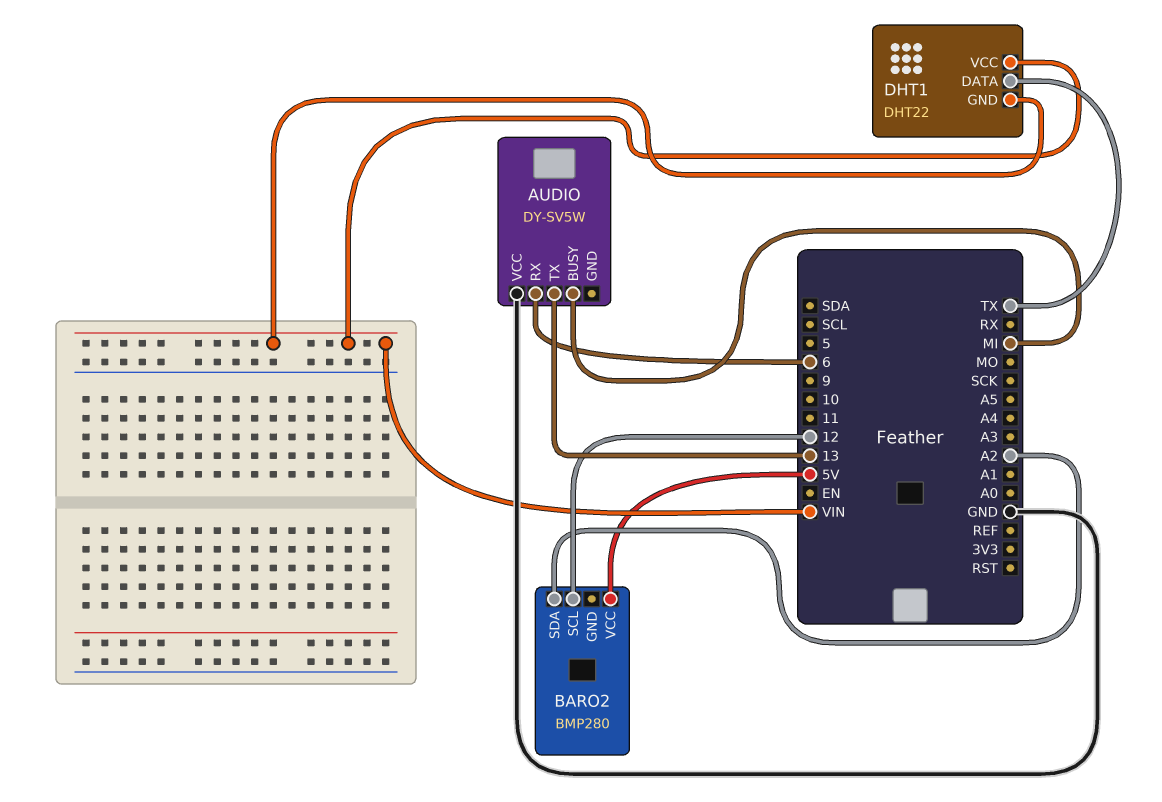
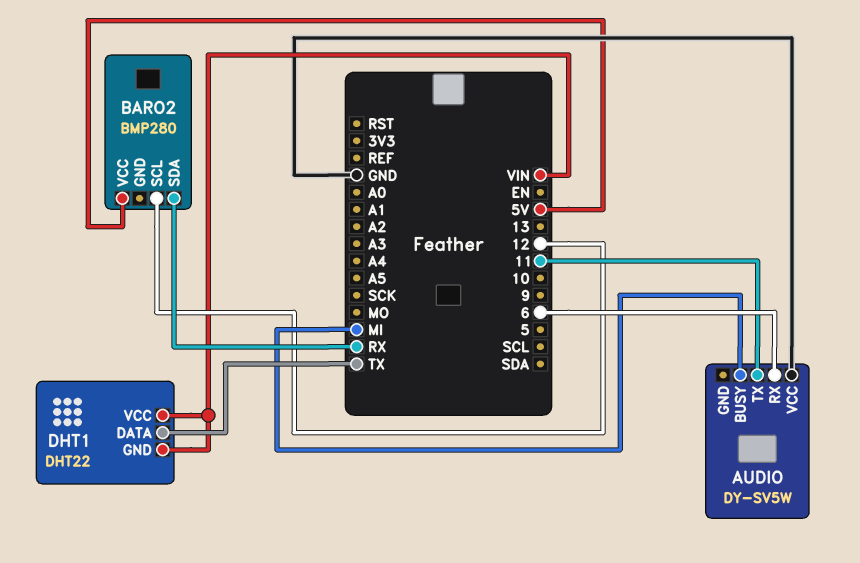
AUDIO pin TX: 13 -> 11
BARO2 pin SDA: A2 -> RX

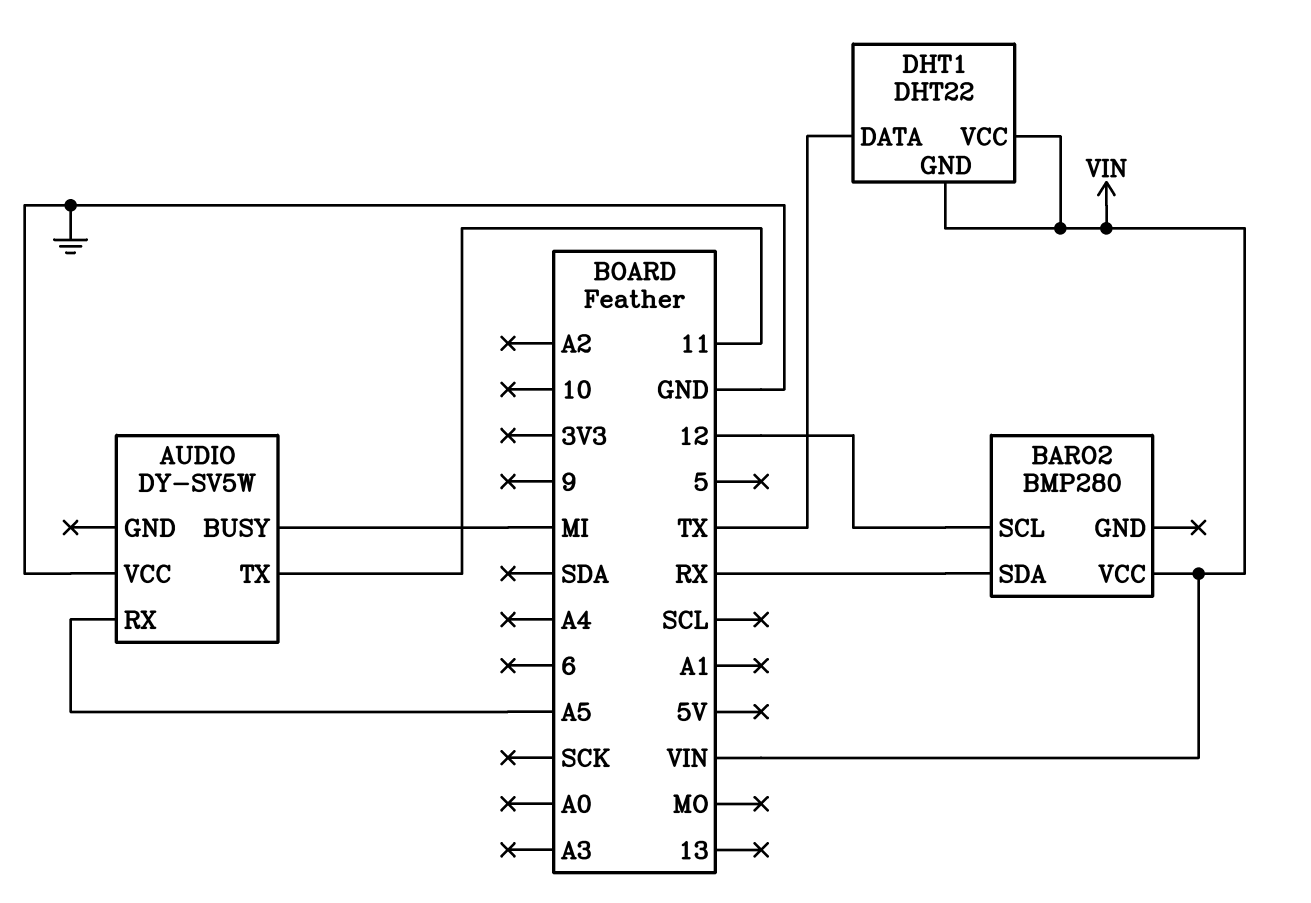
AUDIO pin RX: 6 -> A5
BARO2 pin VCC: 5V -> VIN

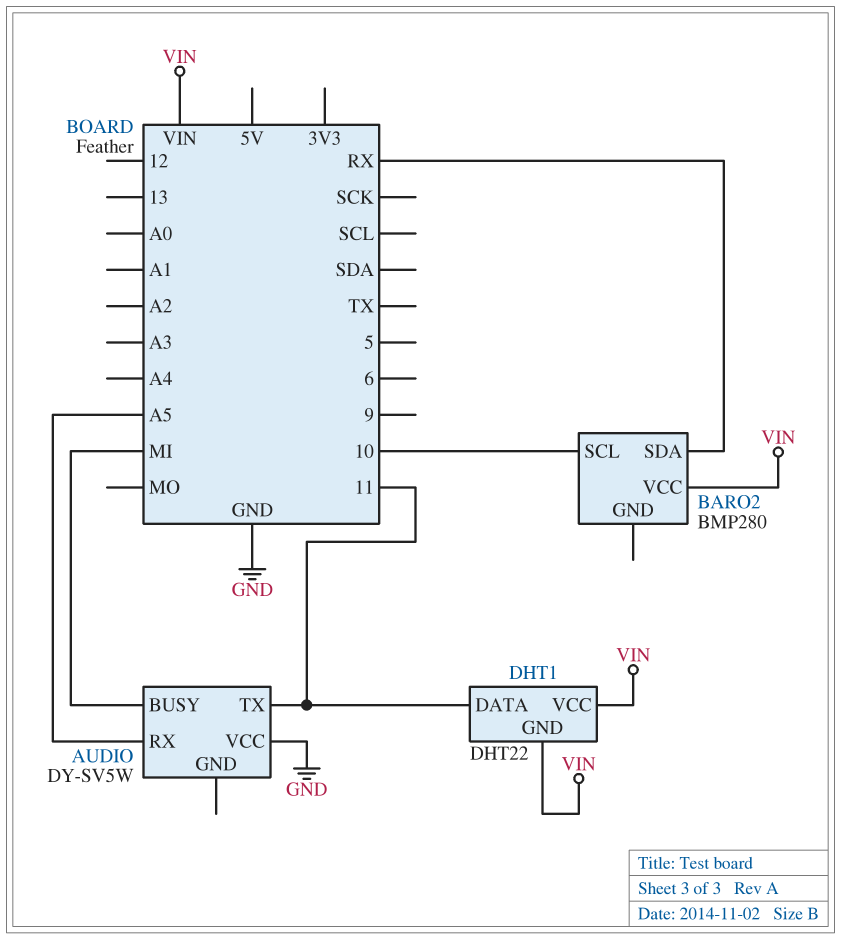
BARO2 pin SCL: 12 -> 10
DHT1 pin DATA: TX -> 11

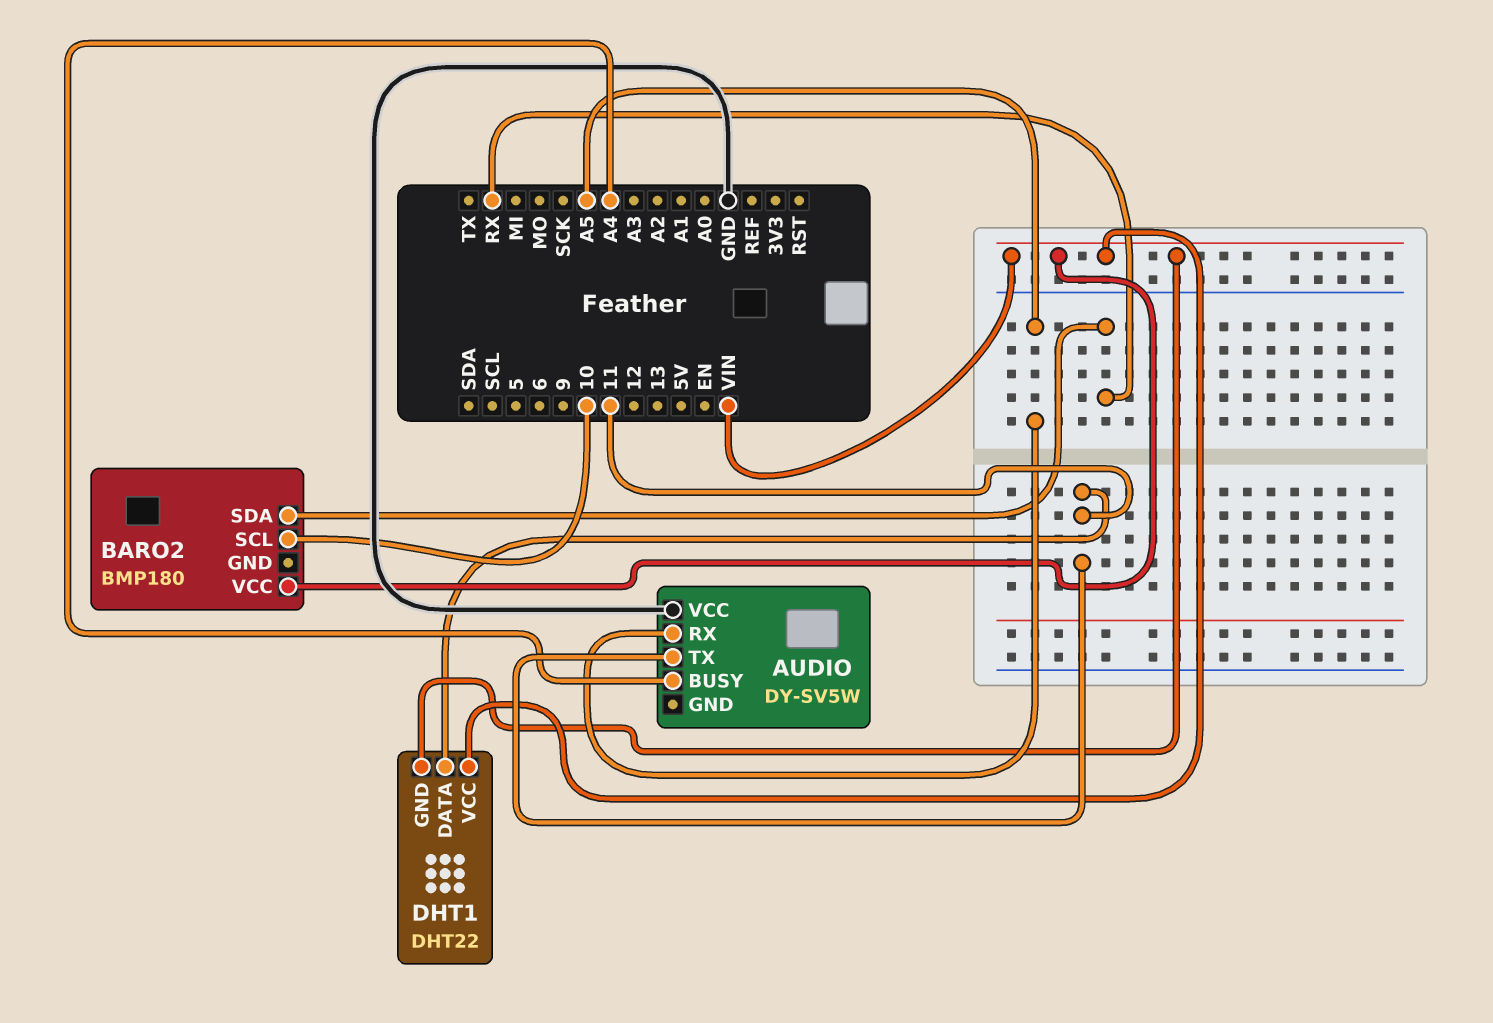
AUDIO pin BUSY: MI -> A4
BARO2: BMP280 -> BMP180

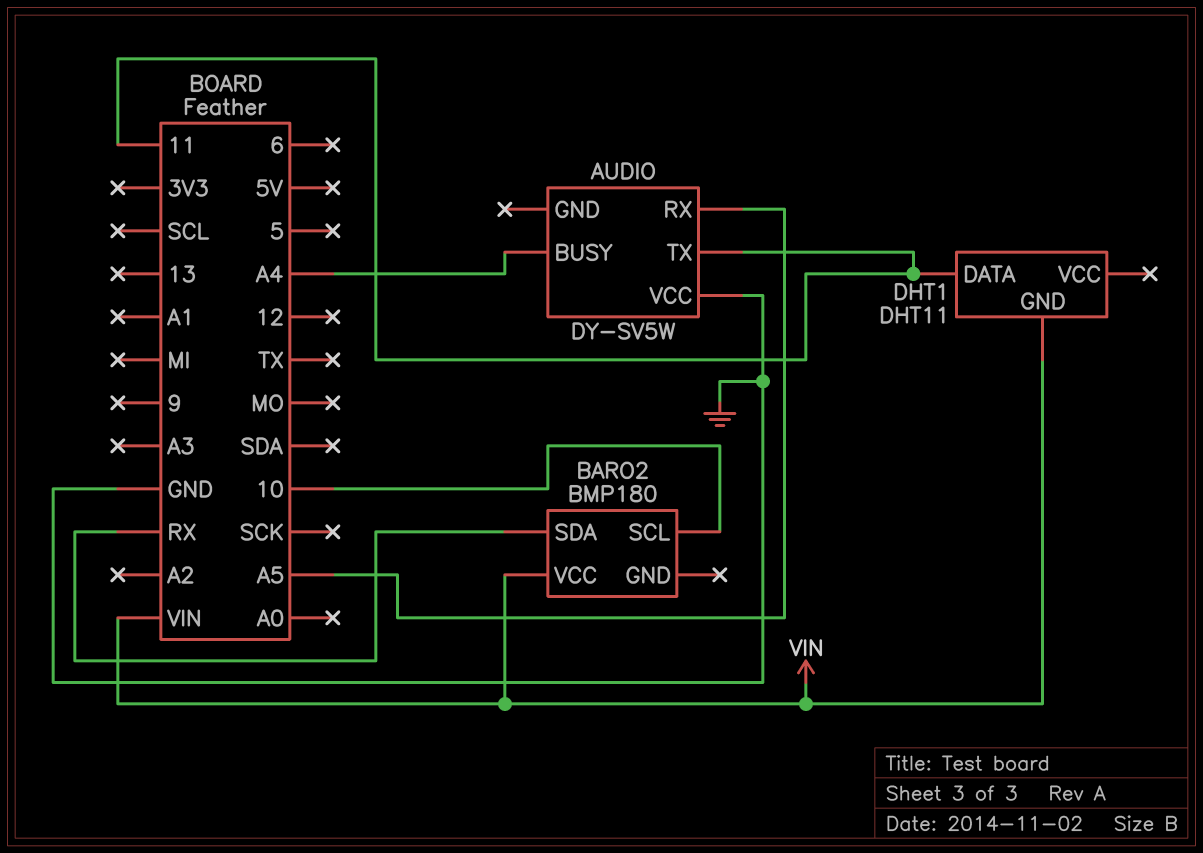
DHT1: DHT22 -> DHT11
DHT1 pin VCC: VIN -> none

